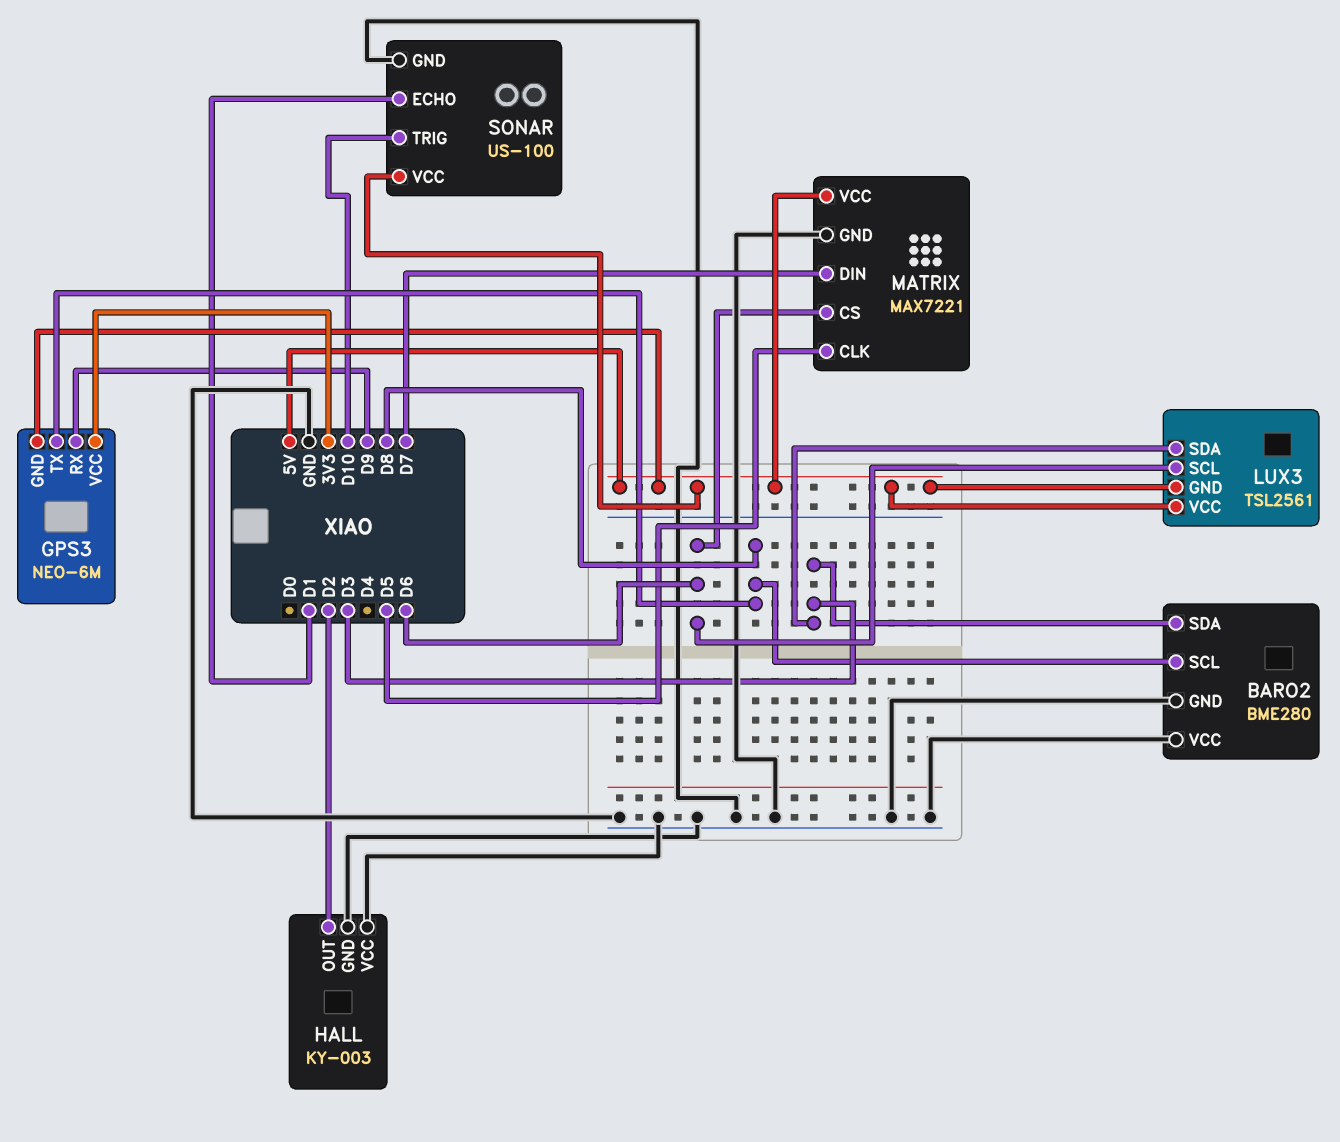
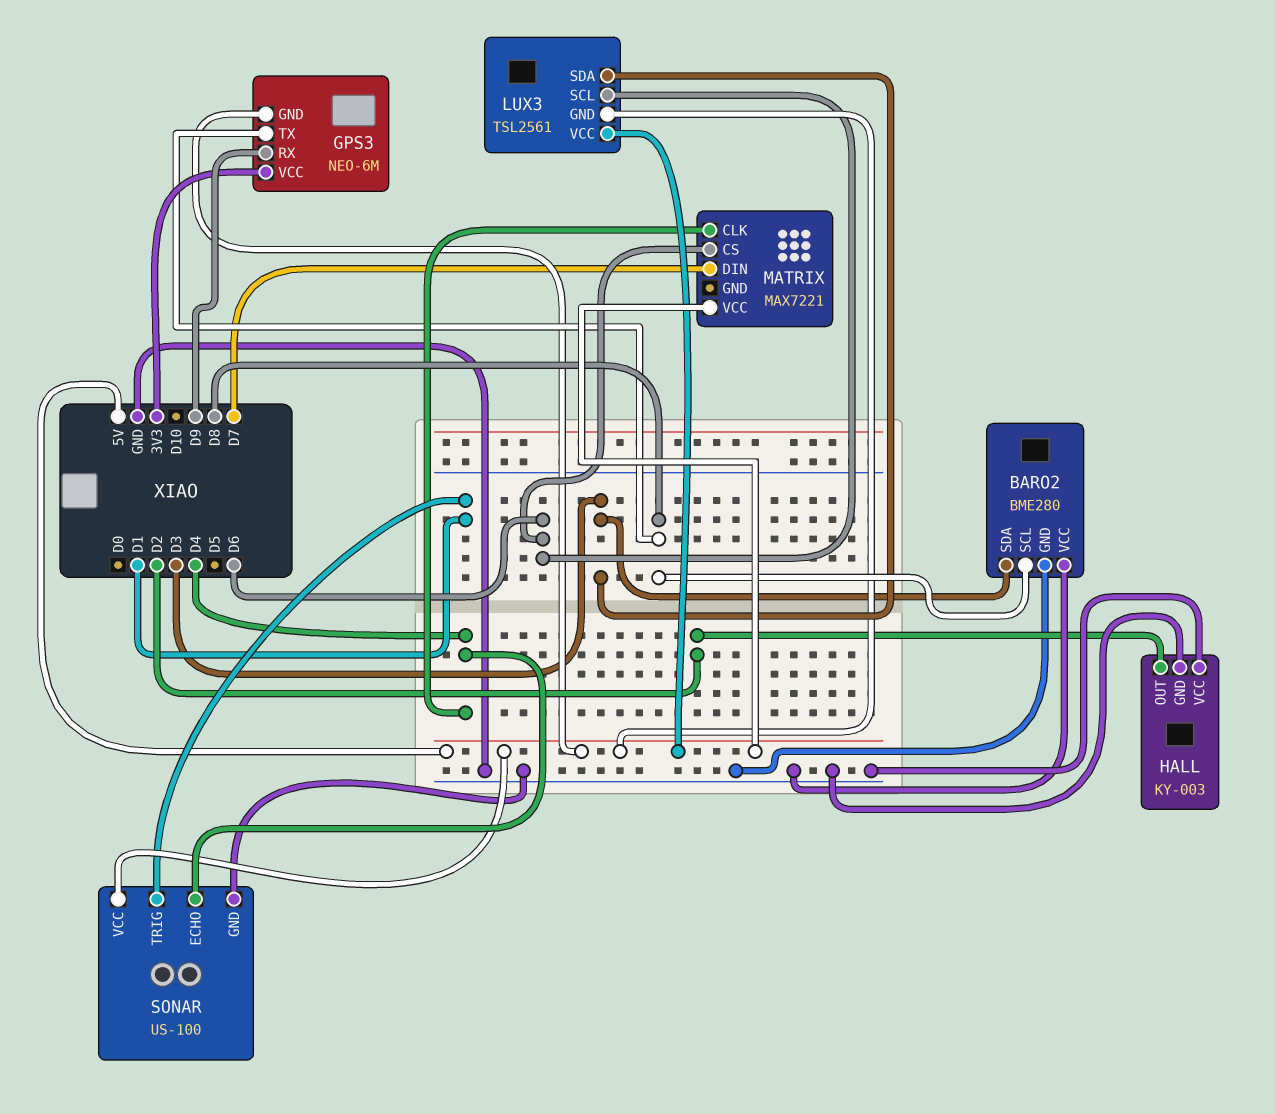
MATRIX pin CLK: D5 -> D4
MATRIX pin GND: GND -> none
SONAR pin ECHO: D1 -> D4
SONAR pin TRIG: D10 -> D1

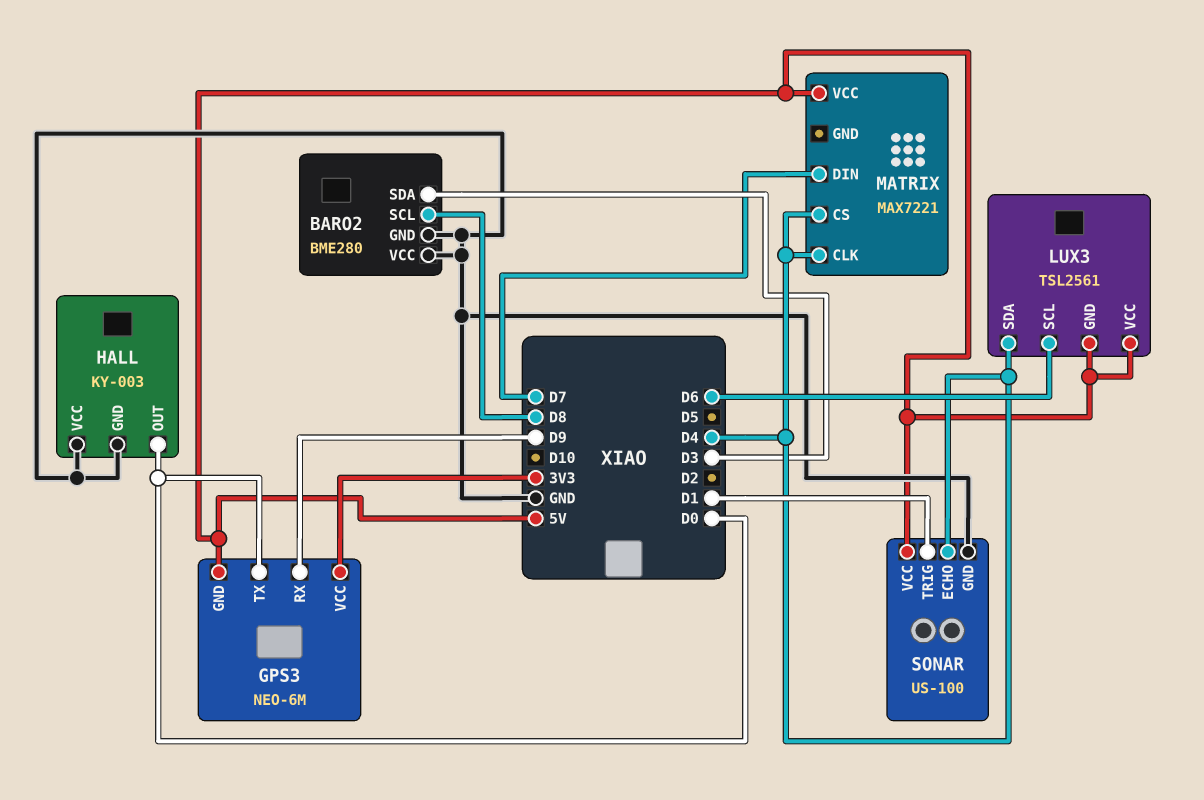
GPS3 pin TX: D8 -> D0
HALL pin OUT: D2 -> D0
LUX3 pin SDA: D3 -> D4
MATRIX pin CS: D6 -> D4

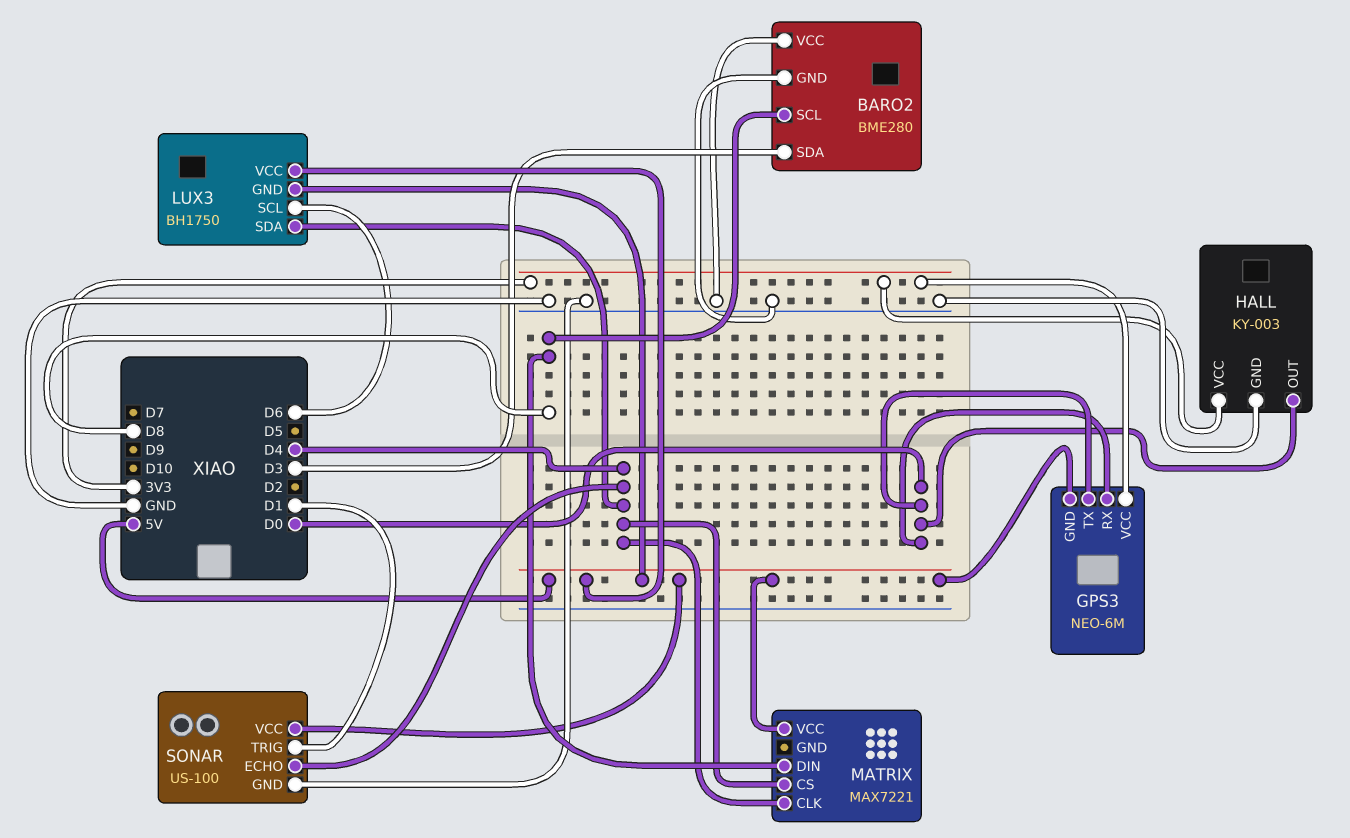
GPS3 pin RX: D9 -> D0
HALL pin VCC: GND -> 3V3
LUX3: TSL2561 -> BH1750
MATRIX pin DIN: D7 -> D8

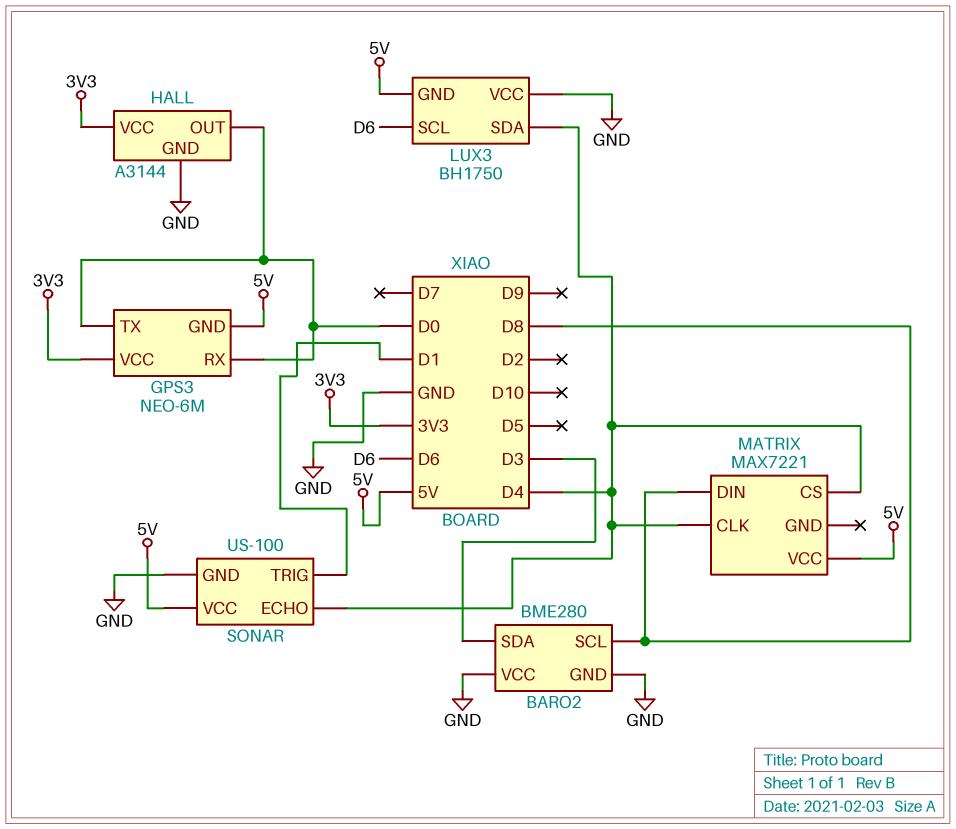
HALL: KY-003 -> A3144
LUX3 pin VCC: 5V -> GND

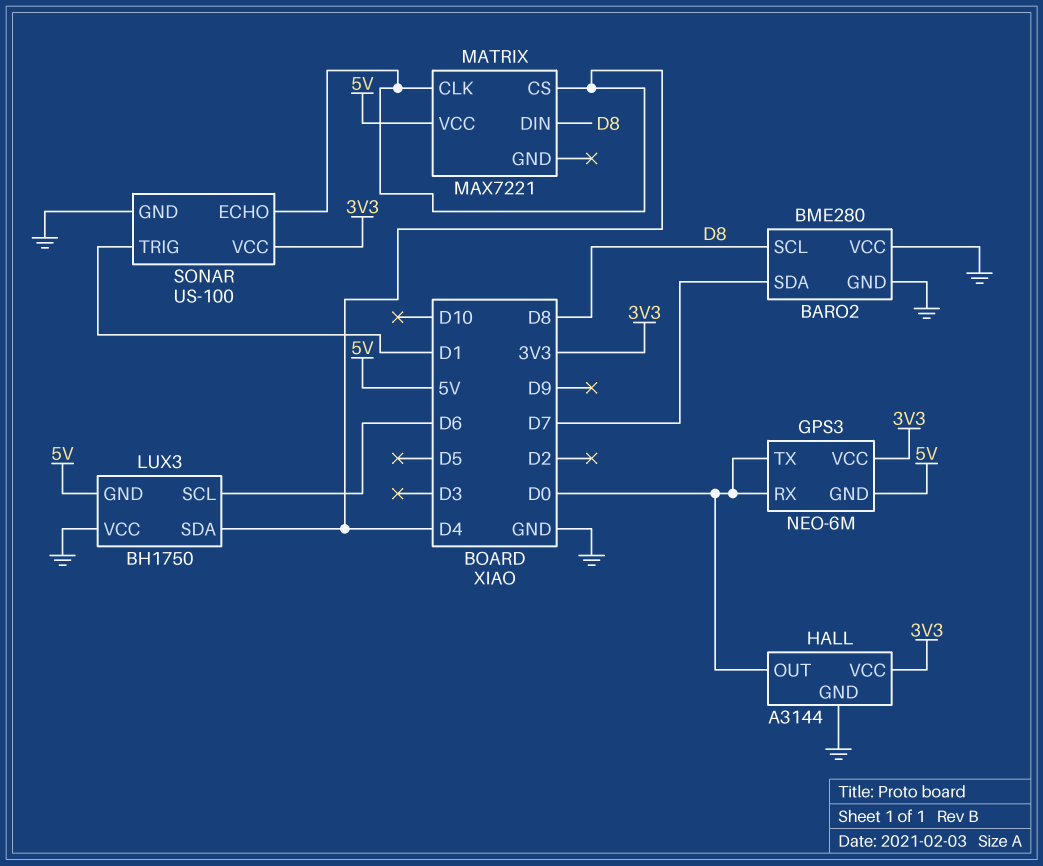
BARO2 pin SDA: D3 -> D7
SONAR pin VCC: 5V -> 3V3

